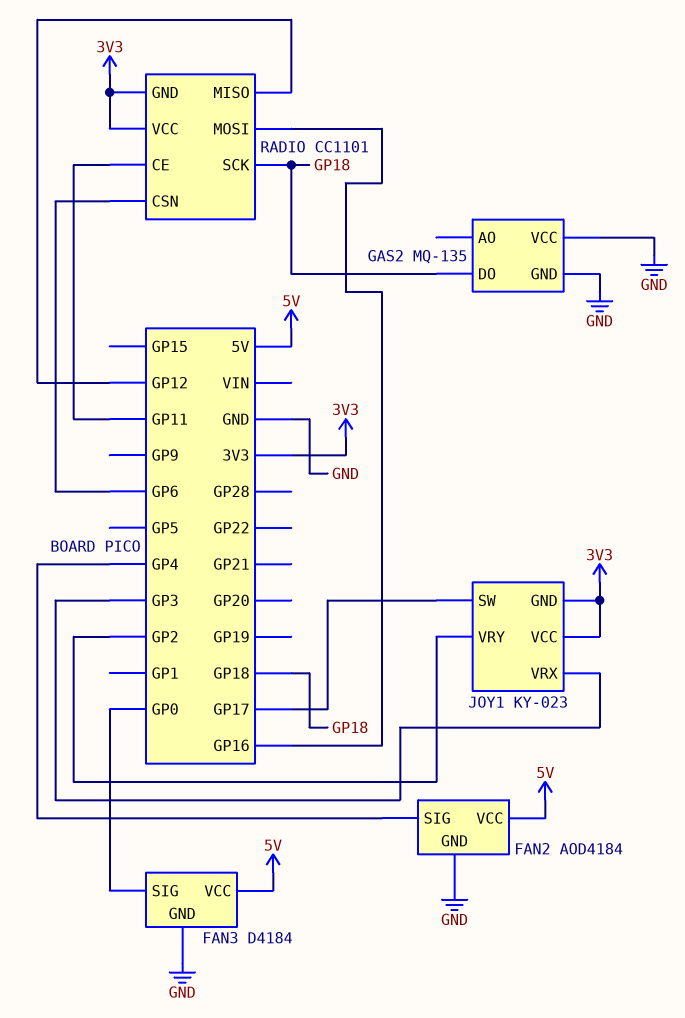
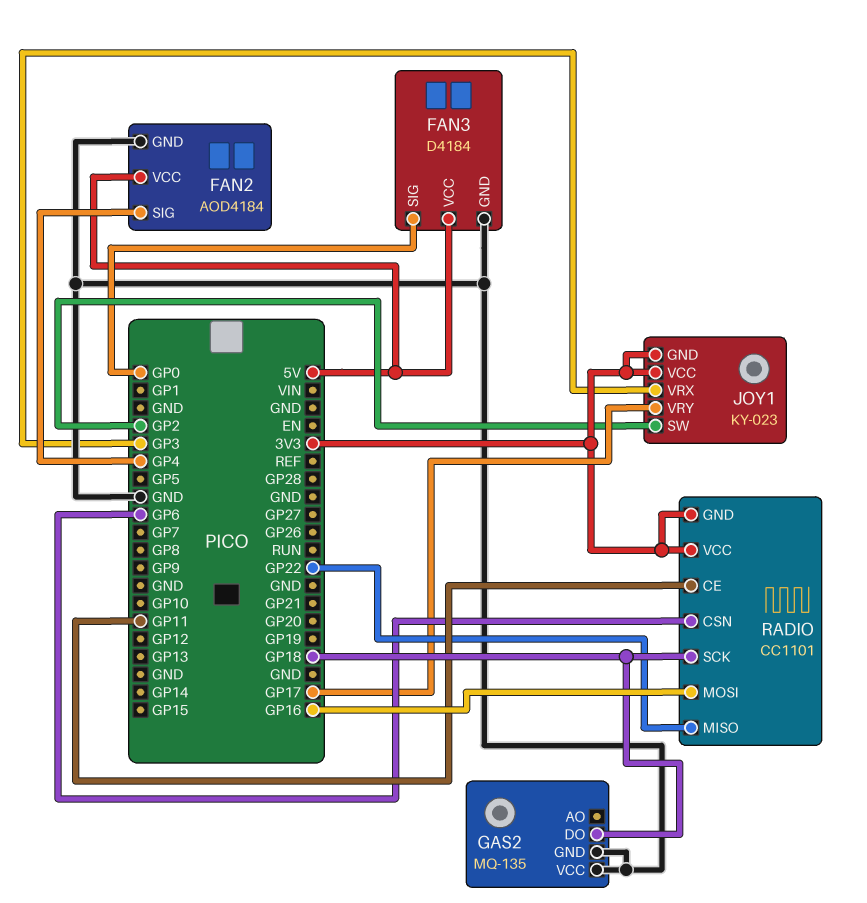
JOY1 pin SW: GP17 -> GP2
JOY1 pin VRY: GP2 -> GP17
RADIO pin MISO: GP12 -> GP22

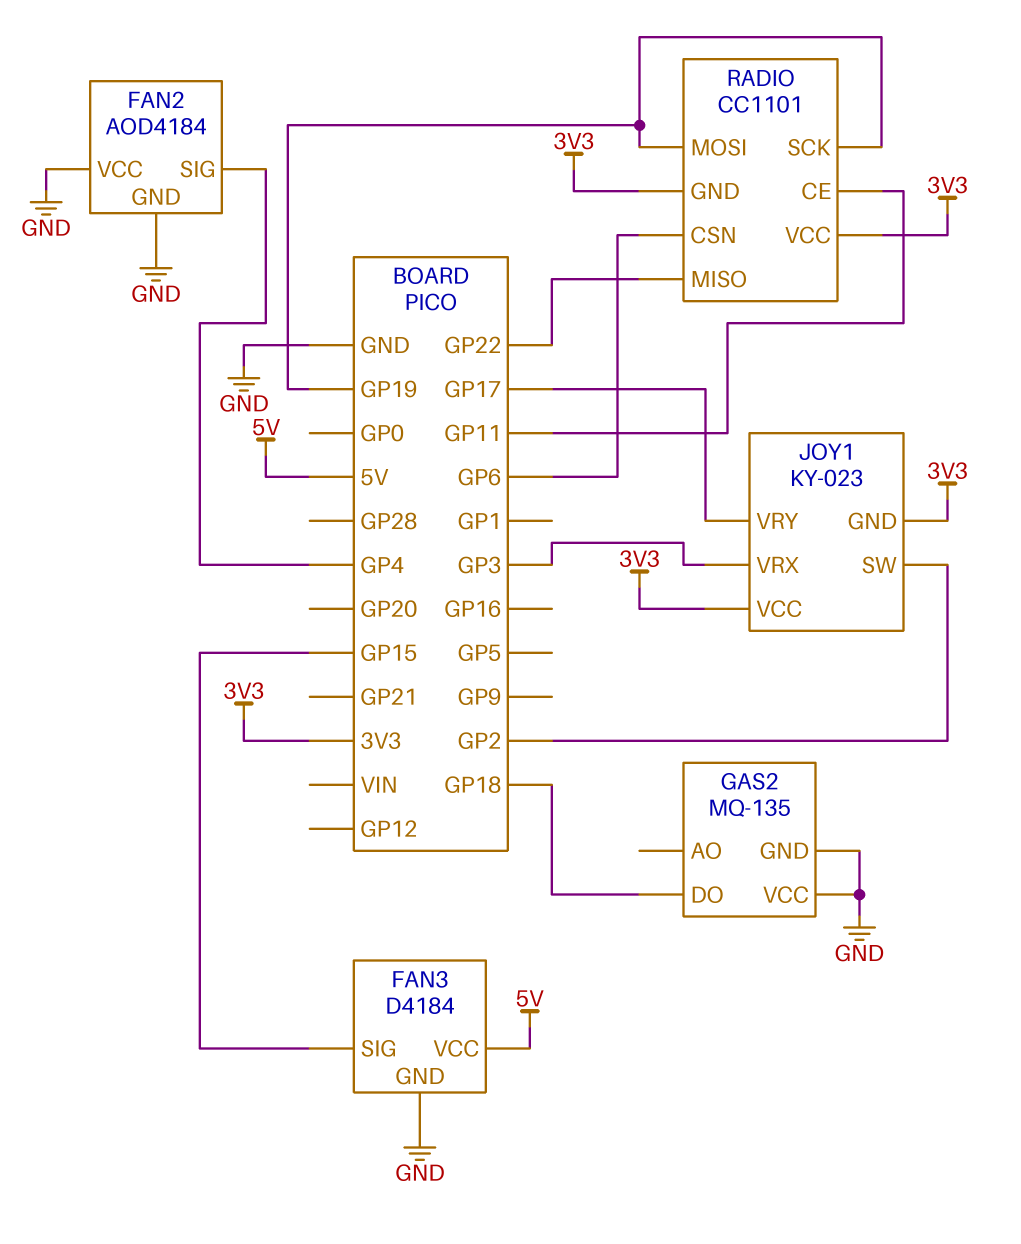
FAN2 pin VCC: 5V -> GND
FAN3 pin SIG: GP0 -> GP15
RADIO pin MOSI: GP16 -> GP19
RADIO pin SCK: GP18 -> GP19

